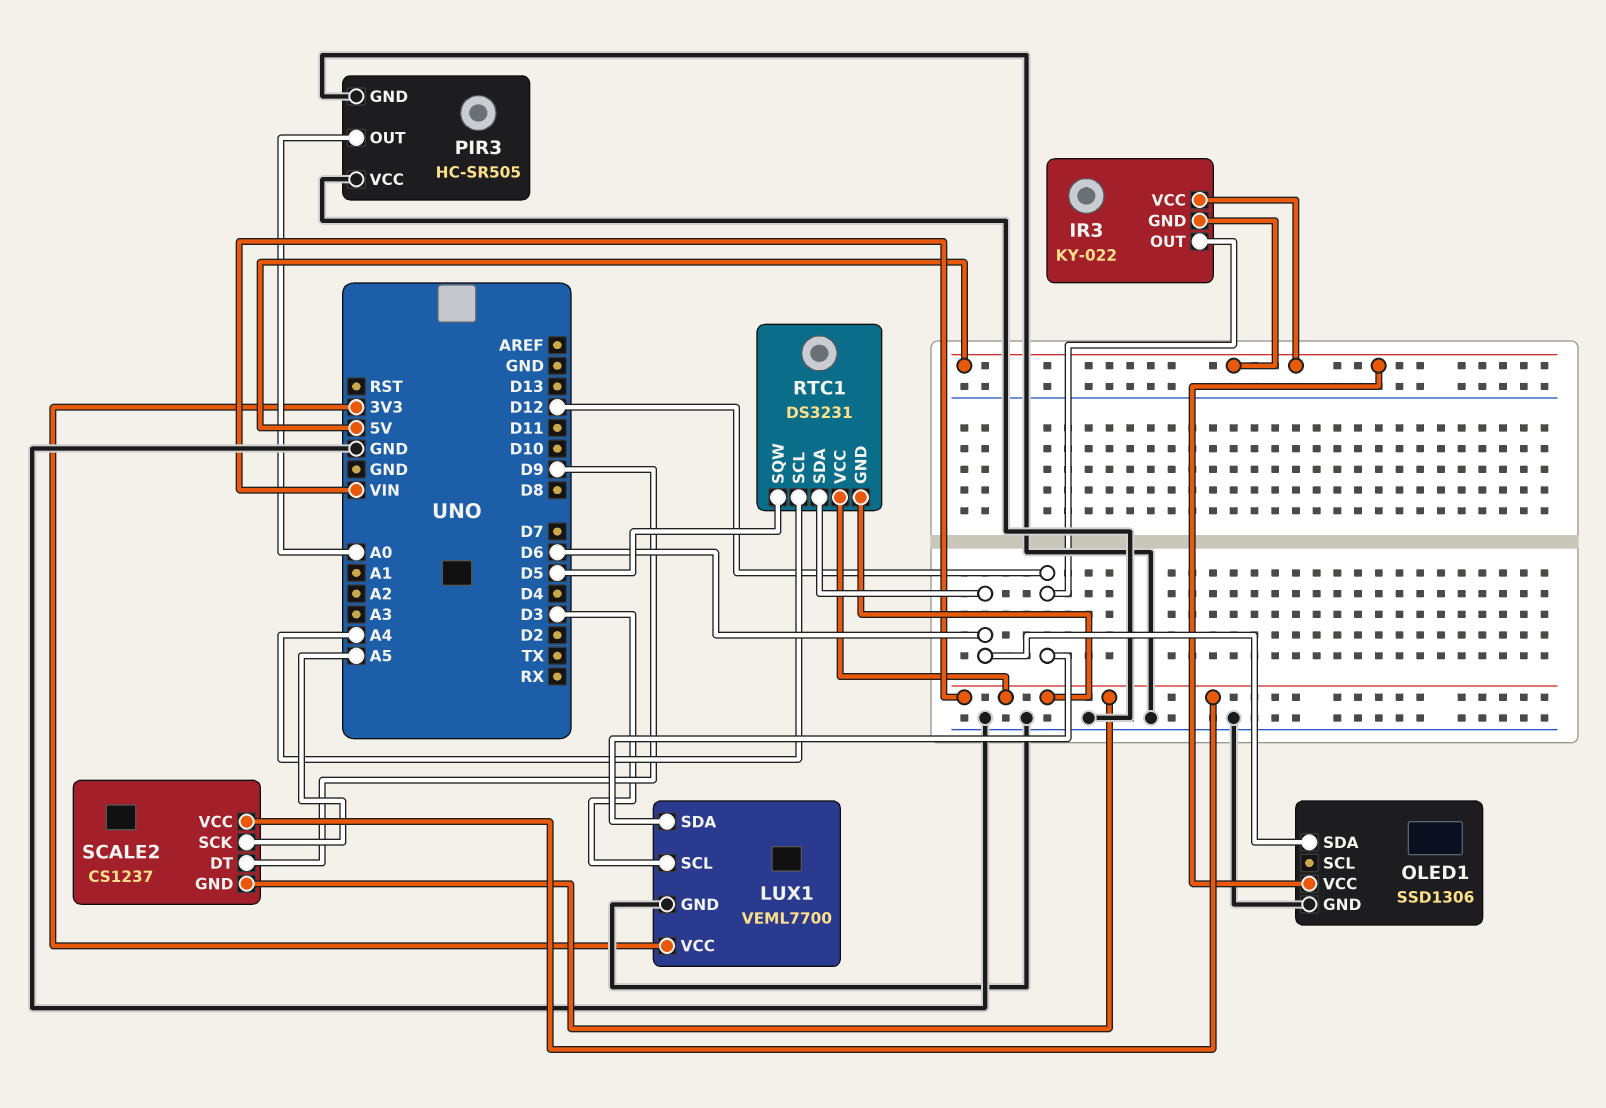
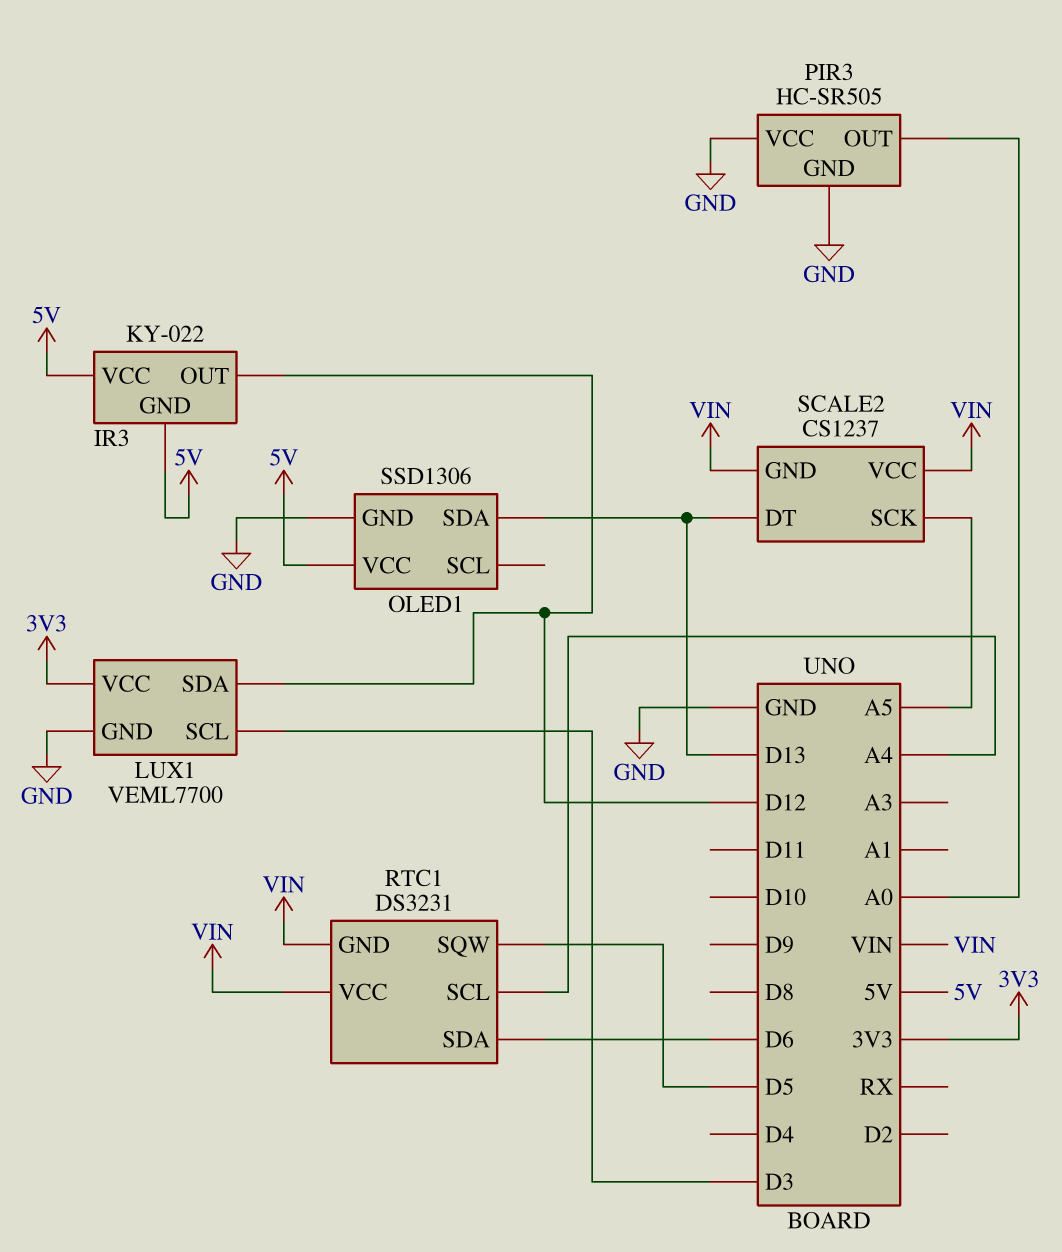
OLED1 pin SDA: D6 -> D13
SCALE2 pin DT: D9 -> D13

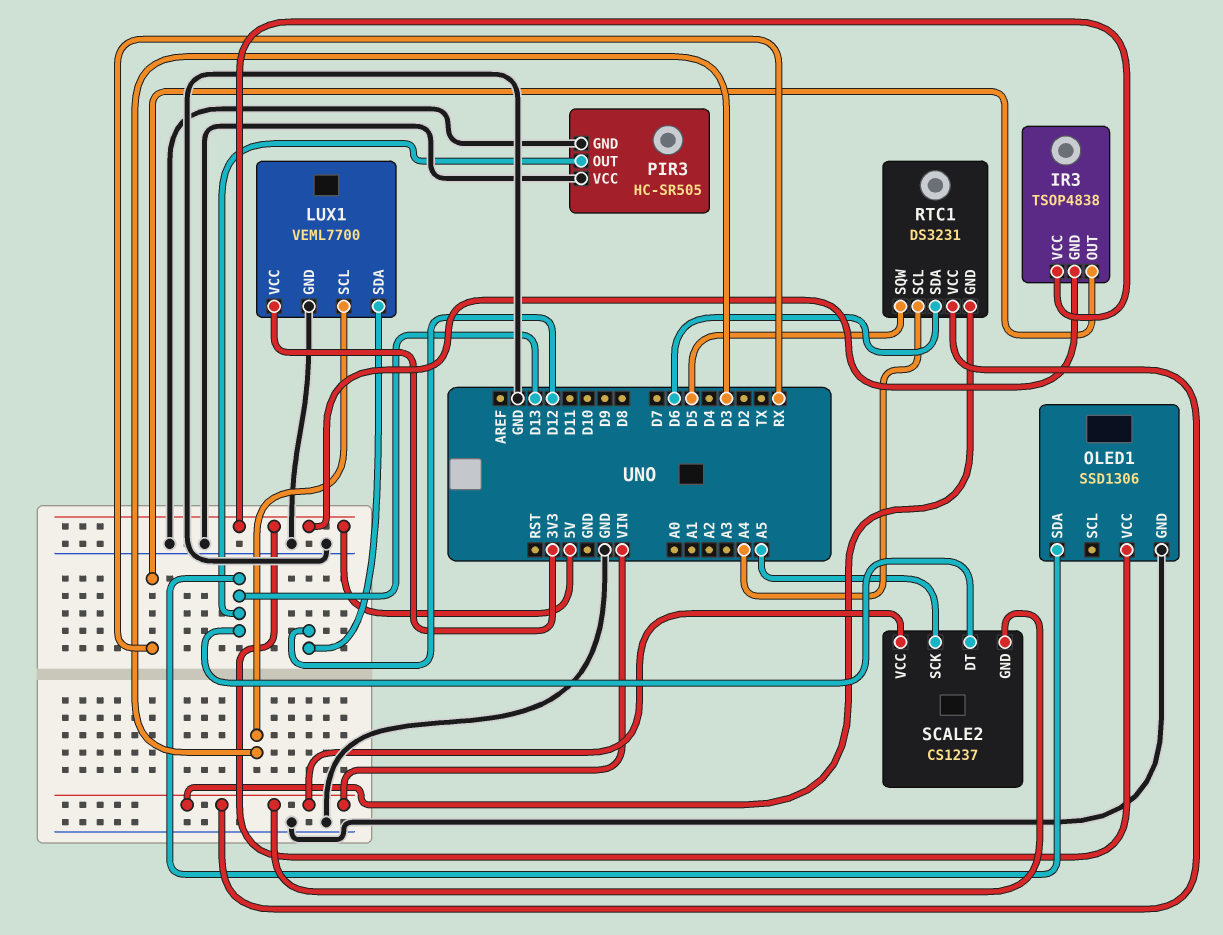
IR3: KY-022 -> TSOP4838
IR3 pin OUT: D12 -> RX
PIR3 pin OUT: A0 -> D13

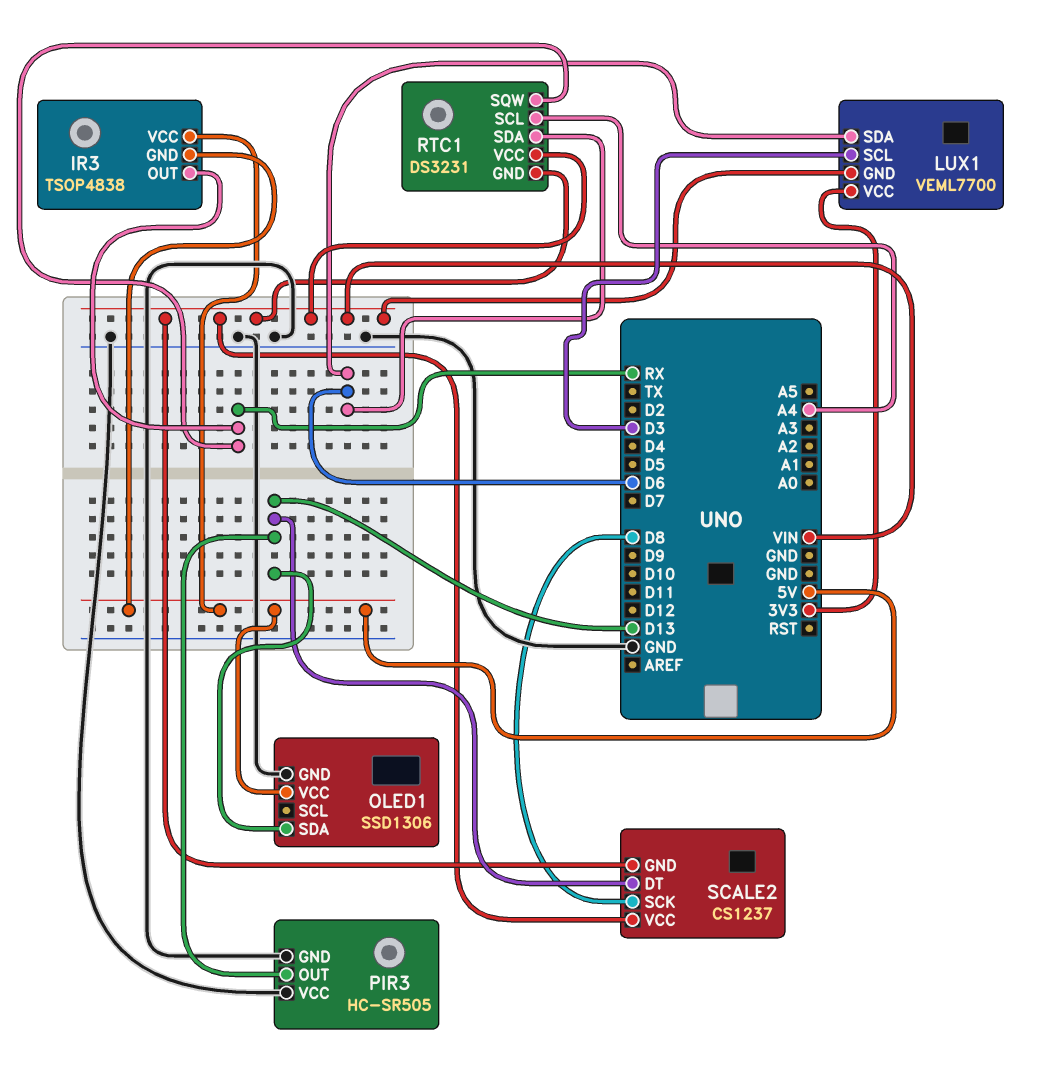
LUX1 pin GND: GND -> VIN
LUX1 pin SDA: D12 -> D6
RTC1 pin SQW: D5 -> RX
SCALE2 pin SCK: A5 -> D8

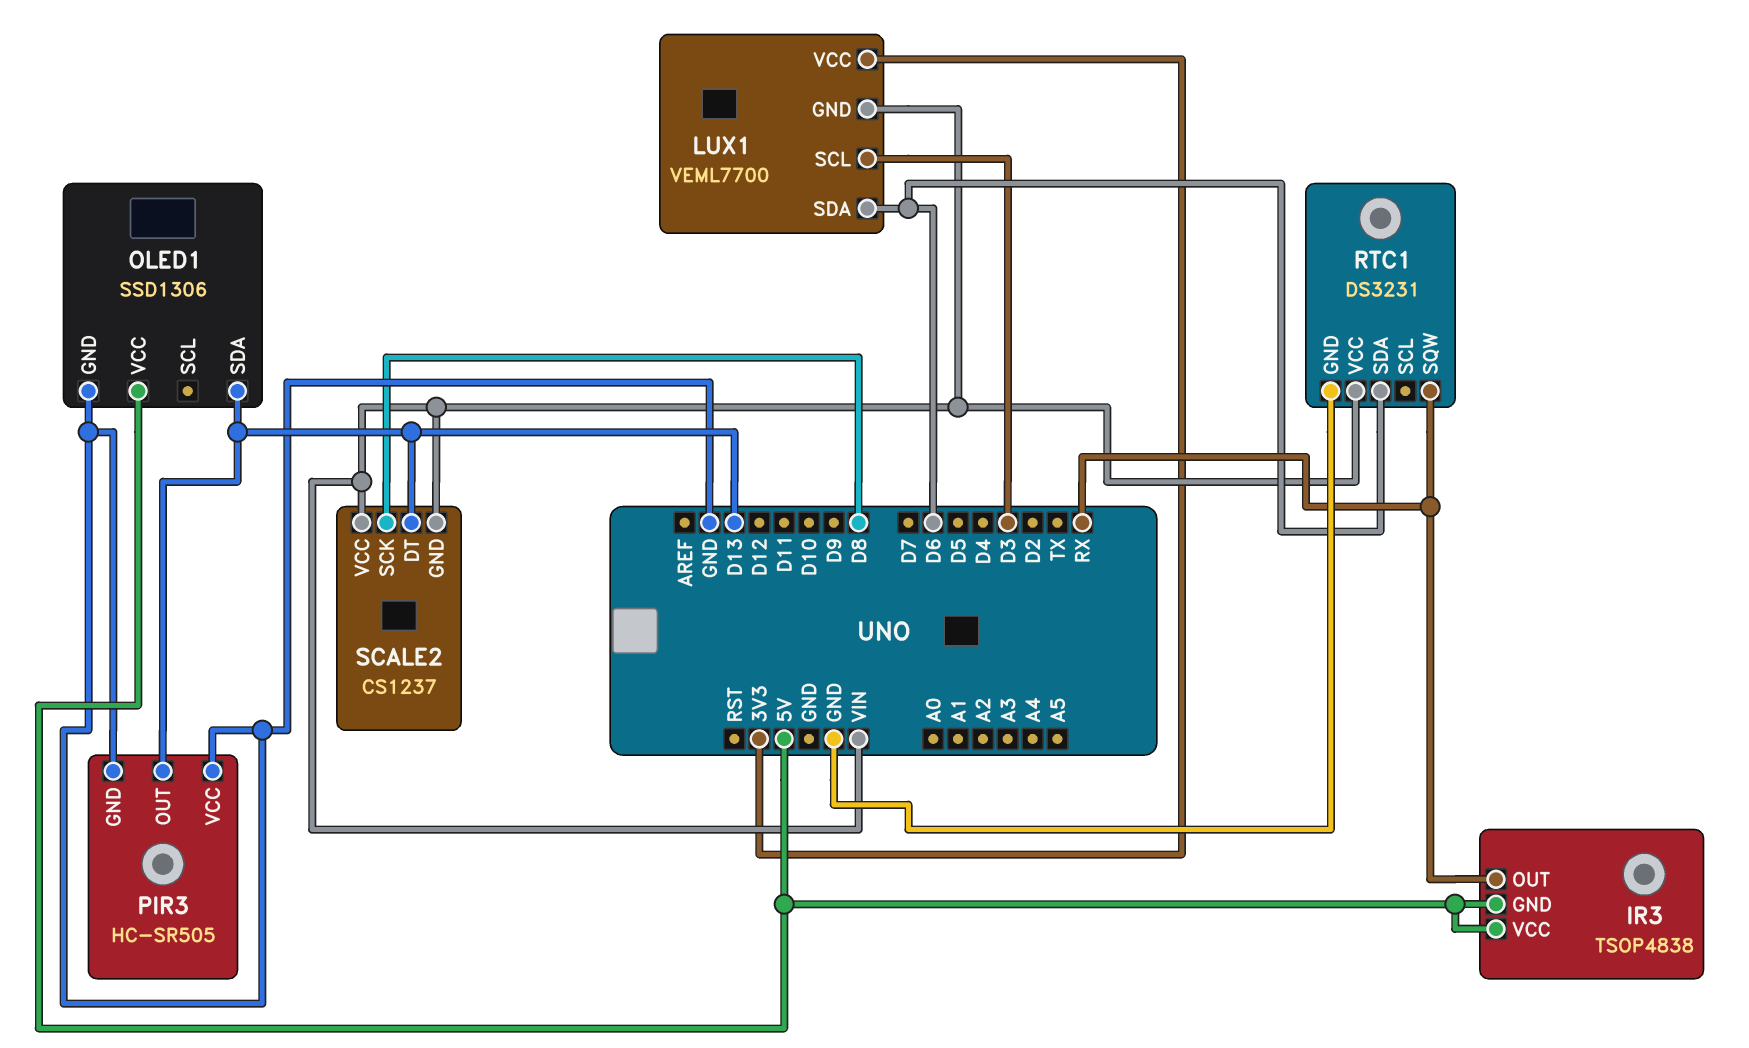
RTC1 pin GND: VIN -> GND
RTC1 pin SCL: A4 -> none

